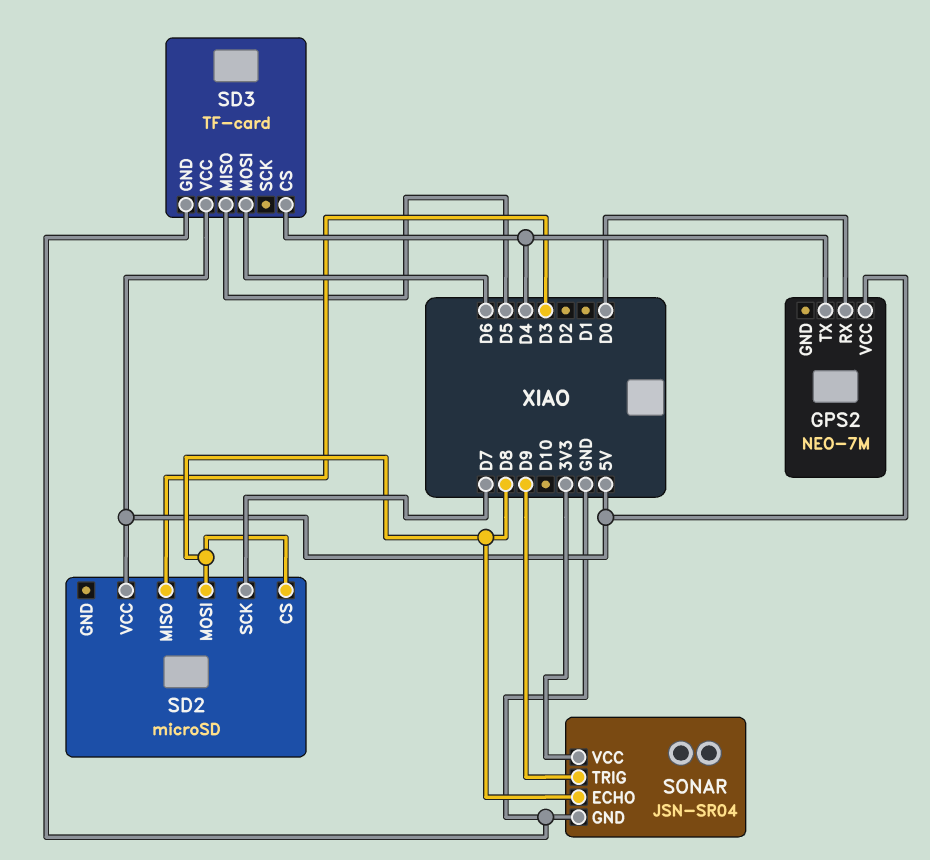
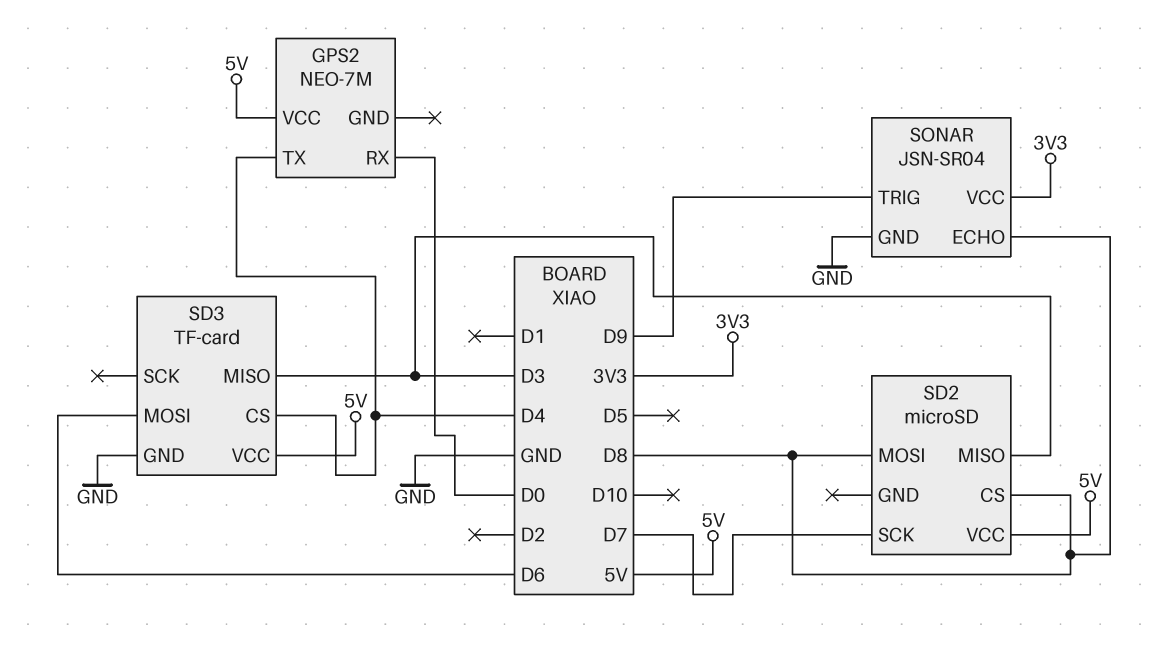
SD3 pin MISO: D5 -> D3

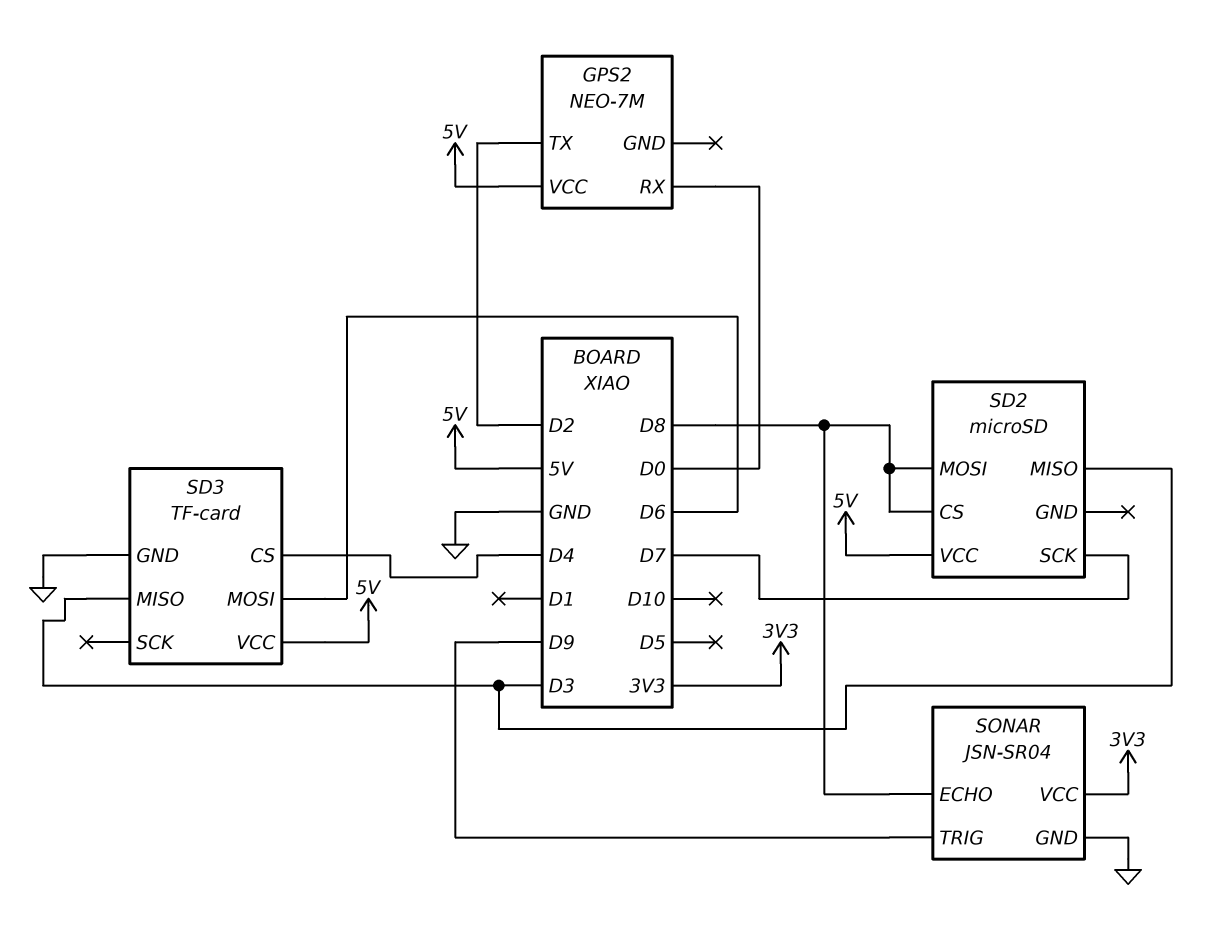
GPS2 pin TX: D4 -> D2

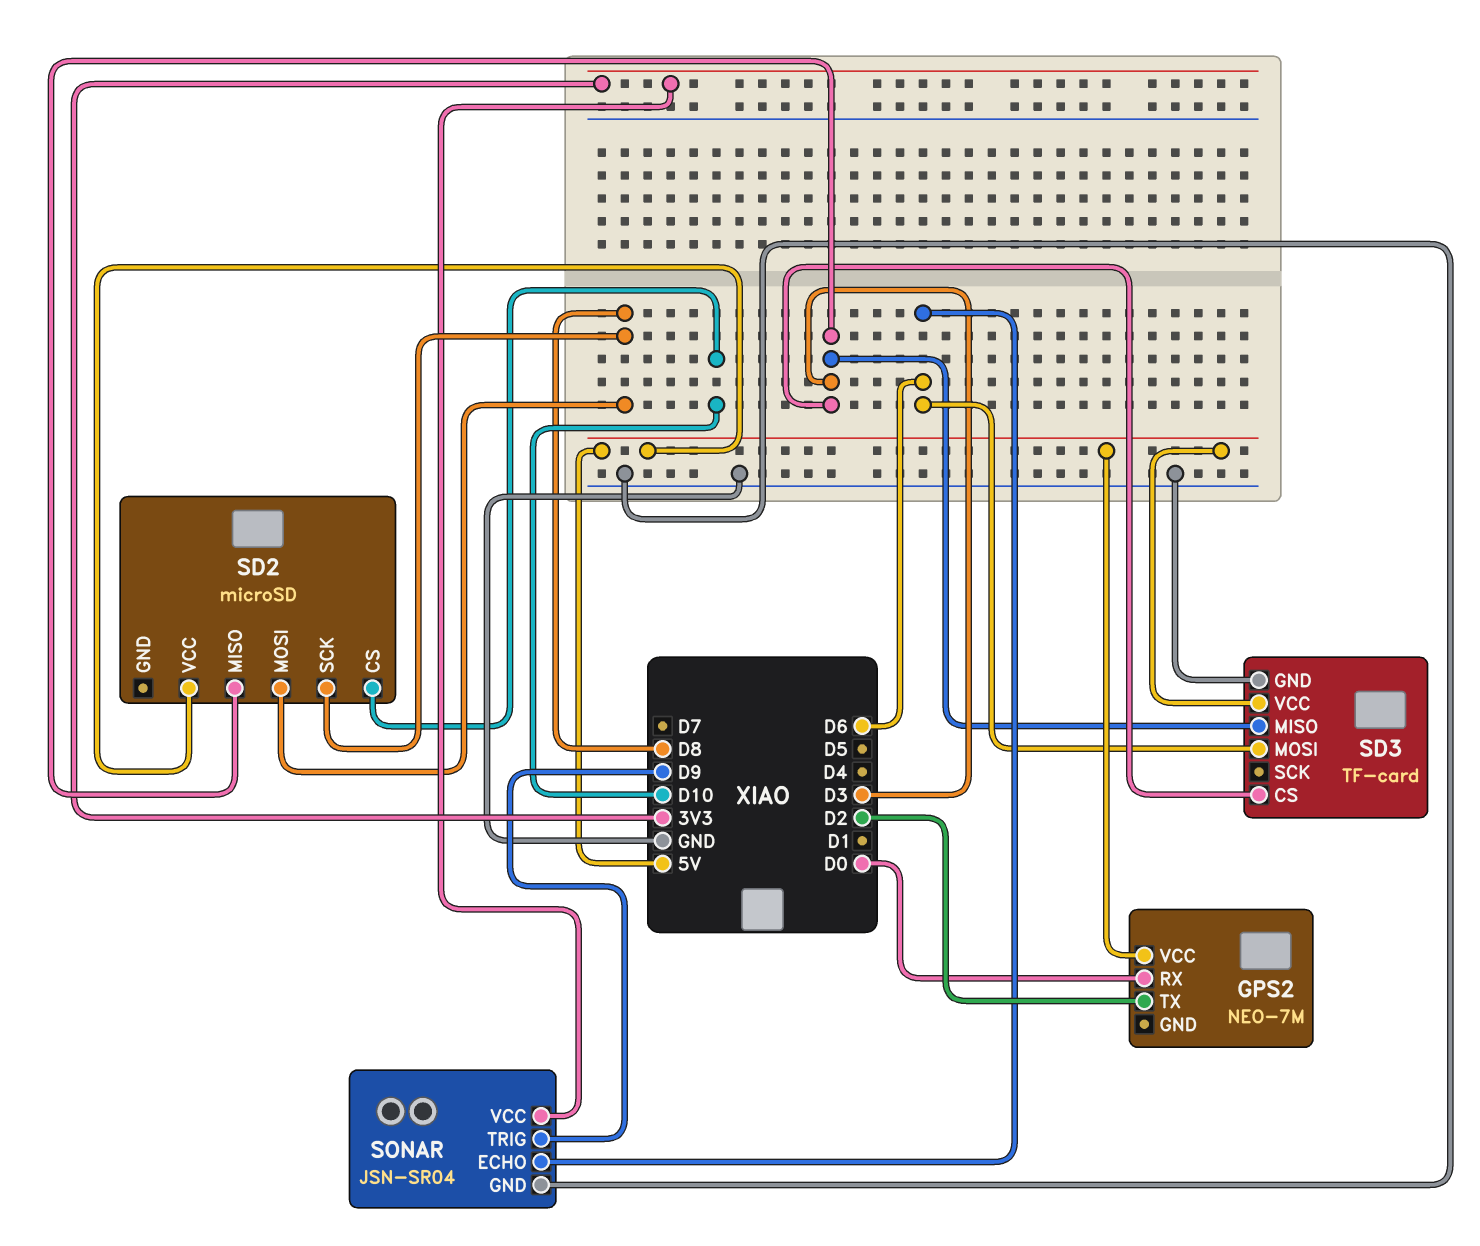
SD2 pin CS: D8 -> D10
SD2 pin SCK: D7 -> D8
SD3 pin CS: D4 -> D3
SONAR pin ECHO: D8 -> D6

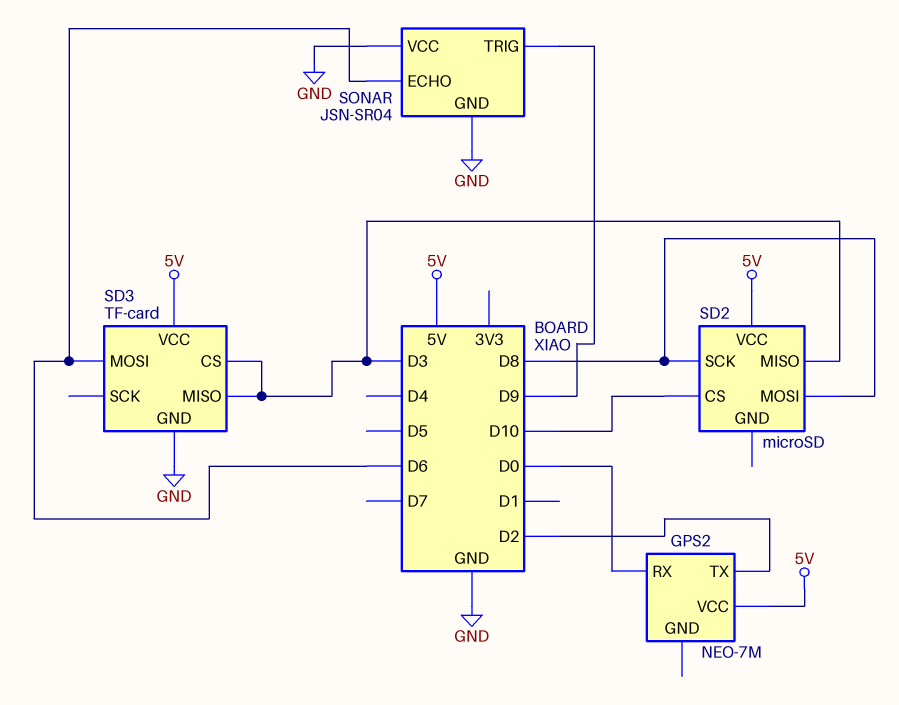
SONAR pin VCC: 3V3 -> GND

